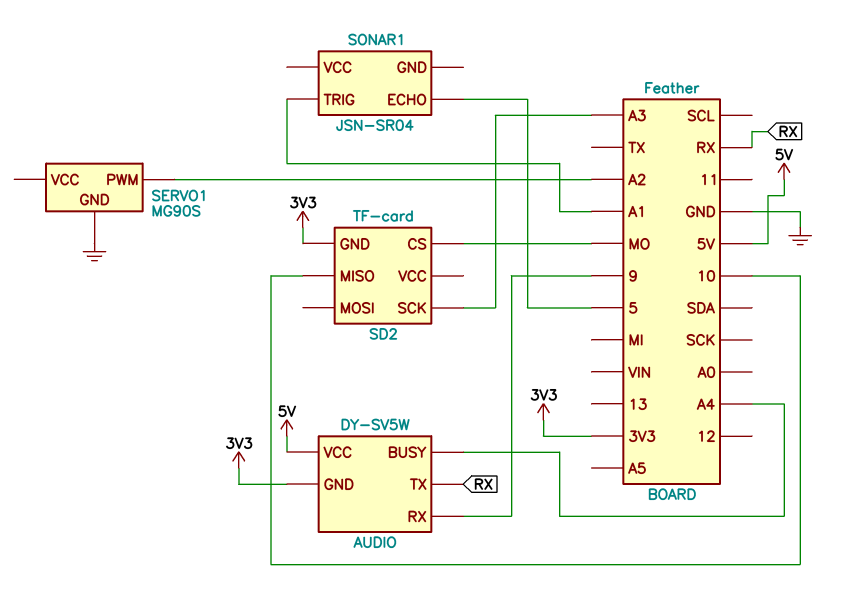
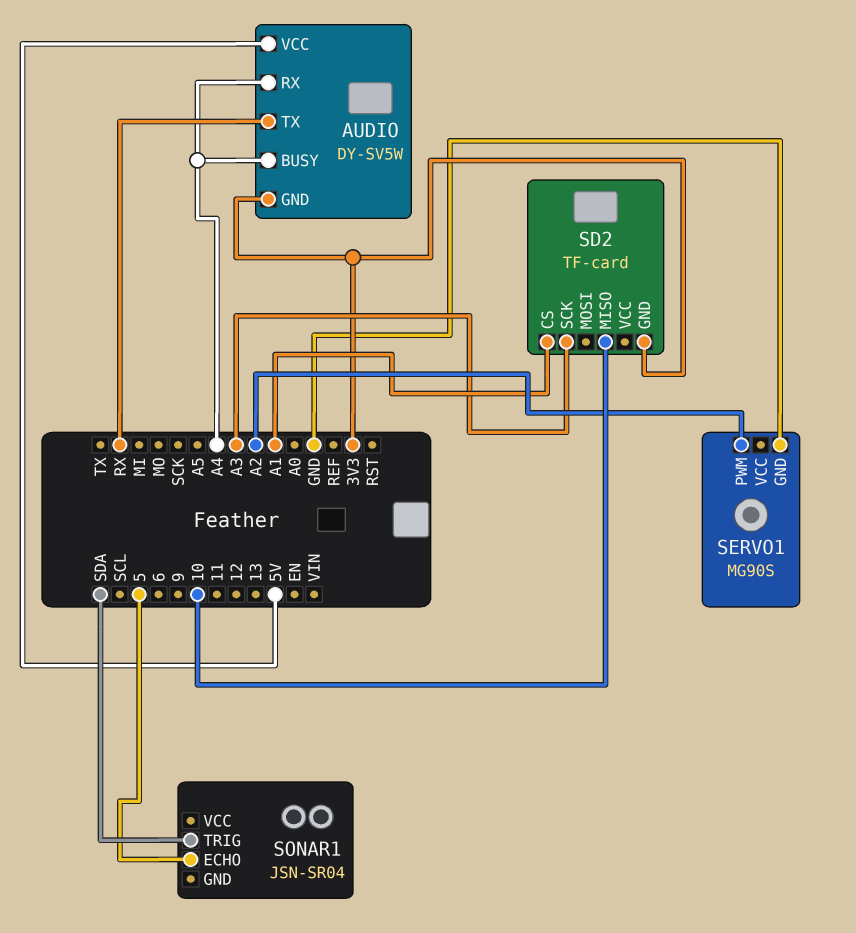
AUDIO pin RX: 9 -> A4
SD2 pin CS: MO -> A1
SONAR1 pin TRIG: A1 -> SDA

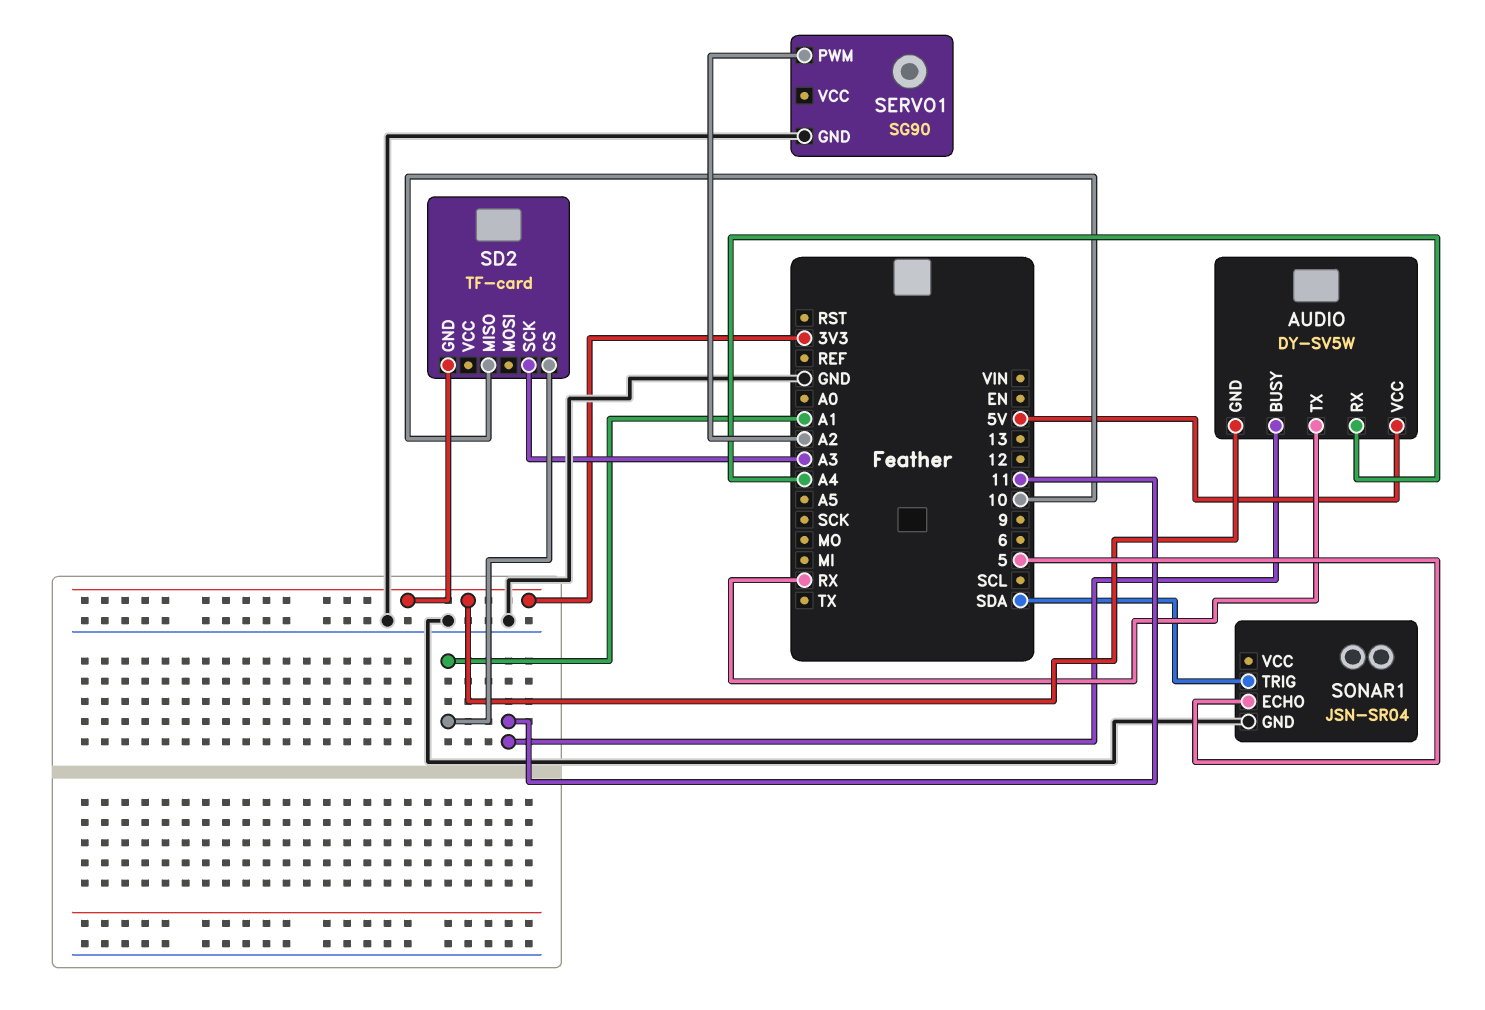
AUDIO pin BUSY: A4 -> 11
SERVO1: MG90S -> SG90
SONAR1 pin GND: none -> GND

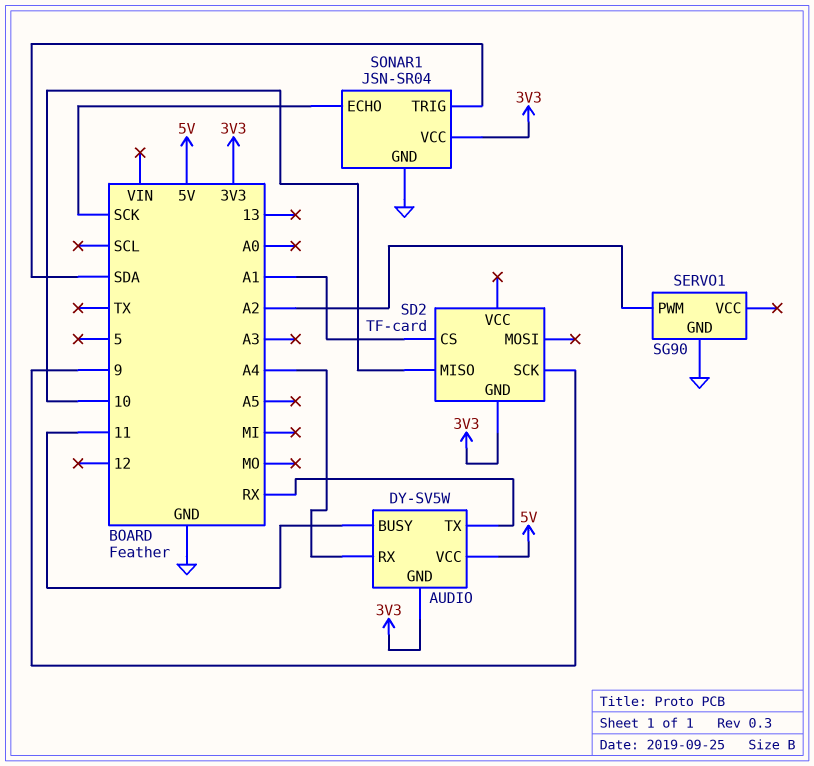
SD2 pin SCK: A3 -> 9
SONAR1 pin ECHO: 5 -> SCK
SONAR1 pin VCC: none -> 3V3

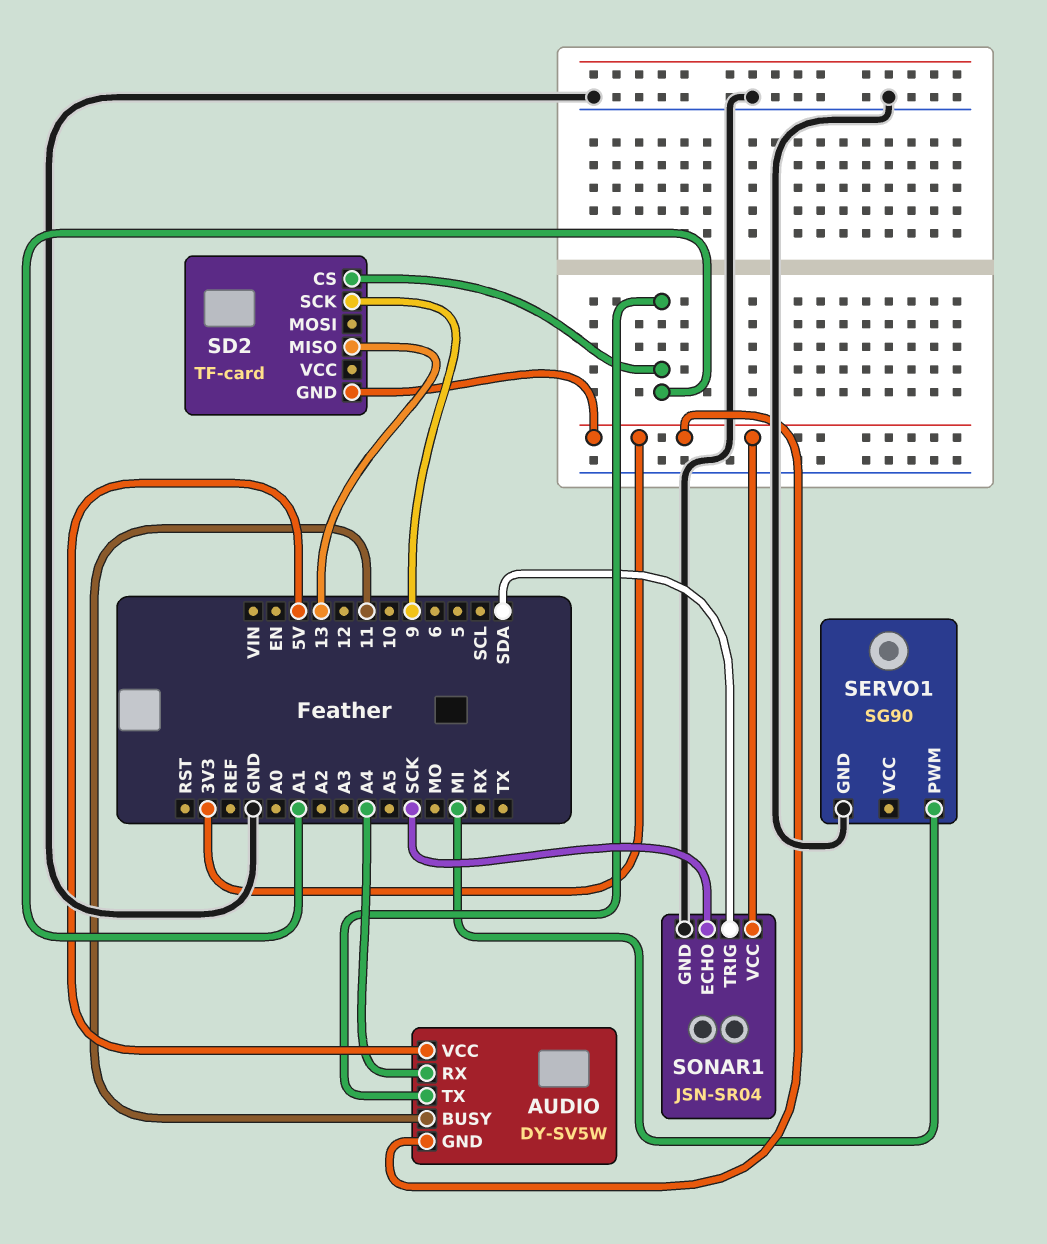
AUDIO pin TX: RX -> A1
SD2 pin MISO: 10 -> 13
SERVO1 pin PWM: A2 -> MI

